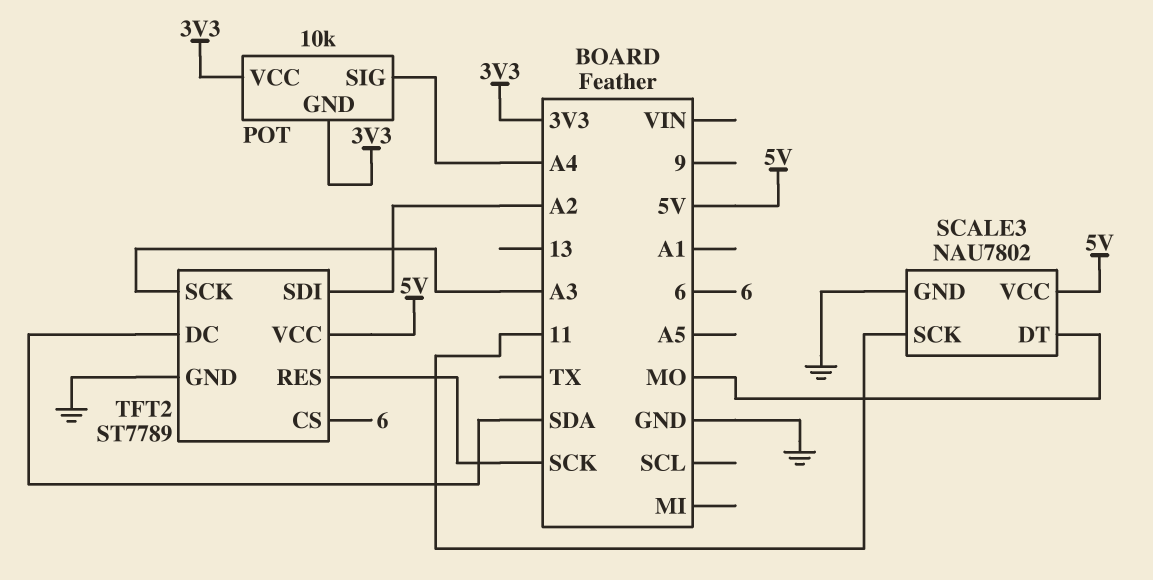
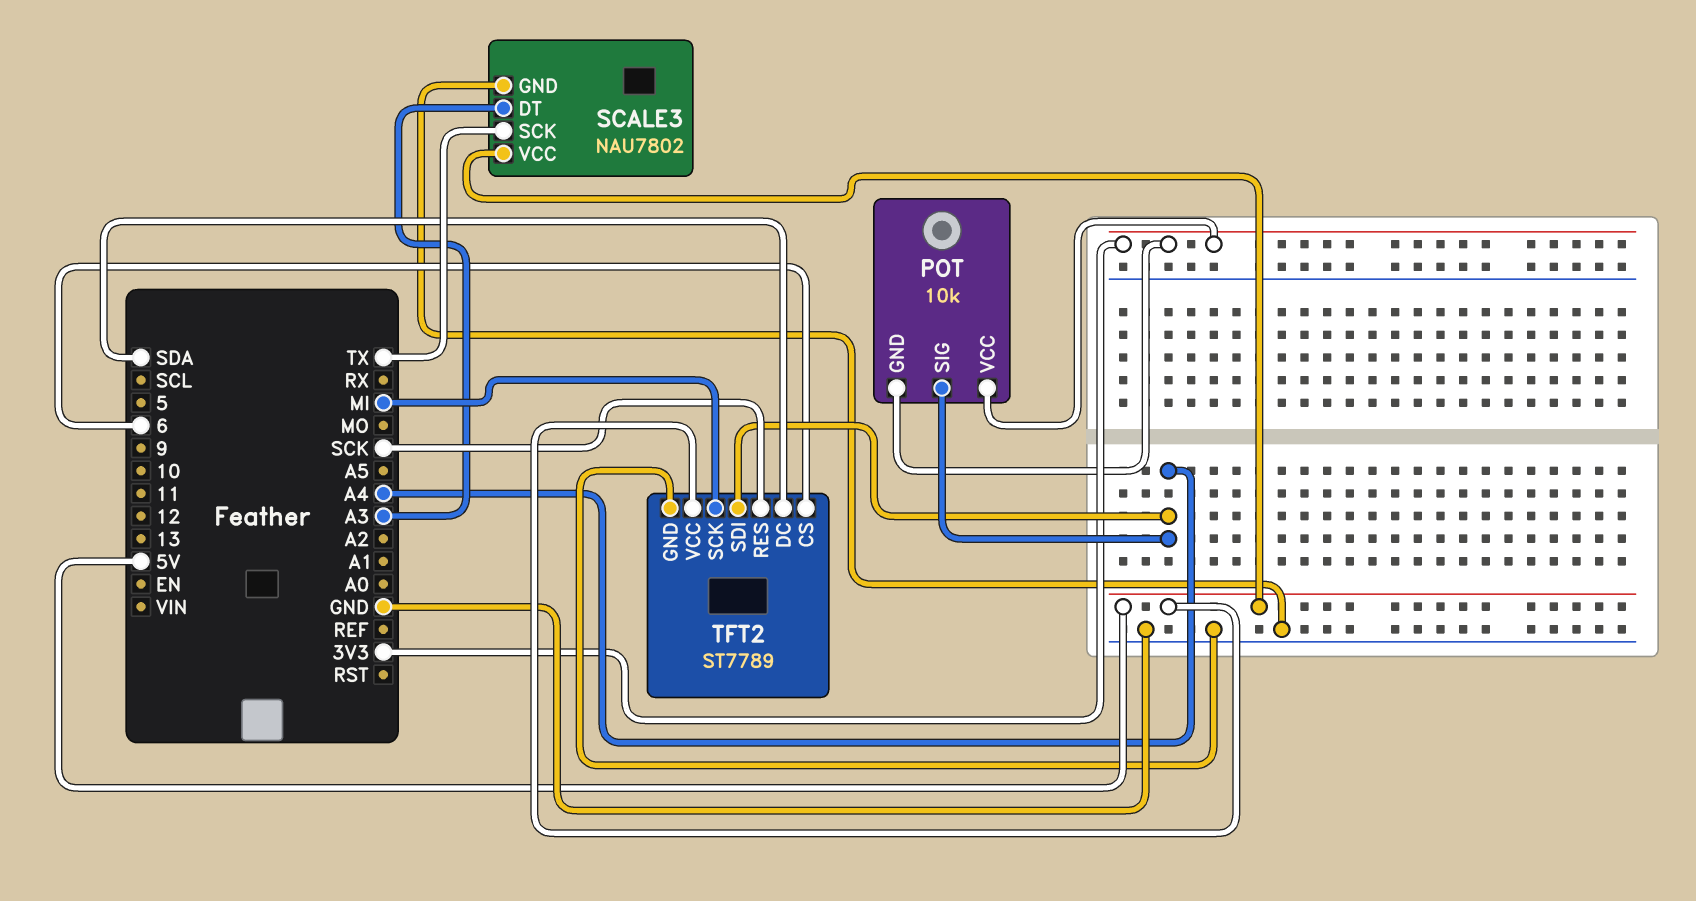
SCALE3 pin DT: MO -> A3
SCALE3 pin SCK: 11 -> TX
TFT2 pin SCK: A3 -> MI
TFT2 pin SDI: A2 -> A4

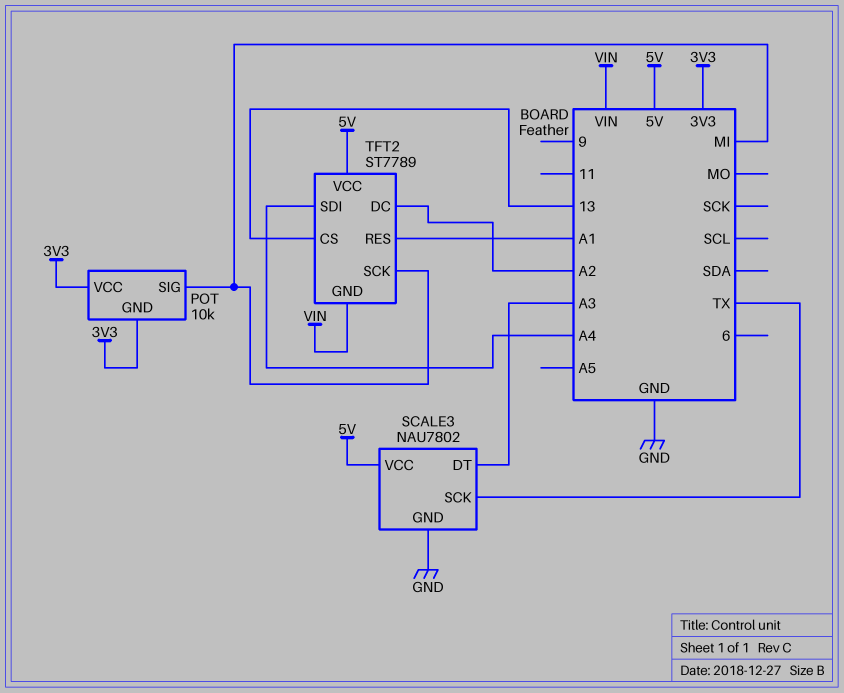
POT pin SIG: A4 -> MI
TFT2 pin CS: 6 -> 13
TFT2 pin DC: SDA -> A2
TFT2 pin GND: GND -> VIN
TFT2 pin RES: SCK -> A1

